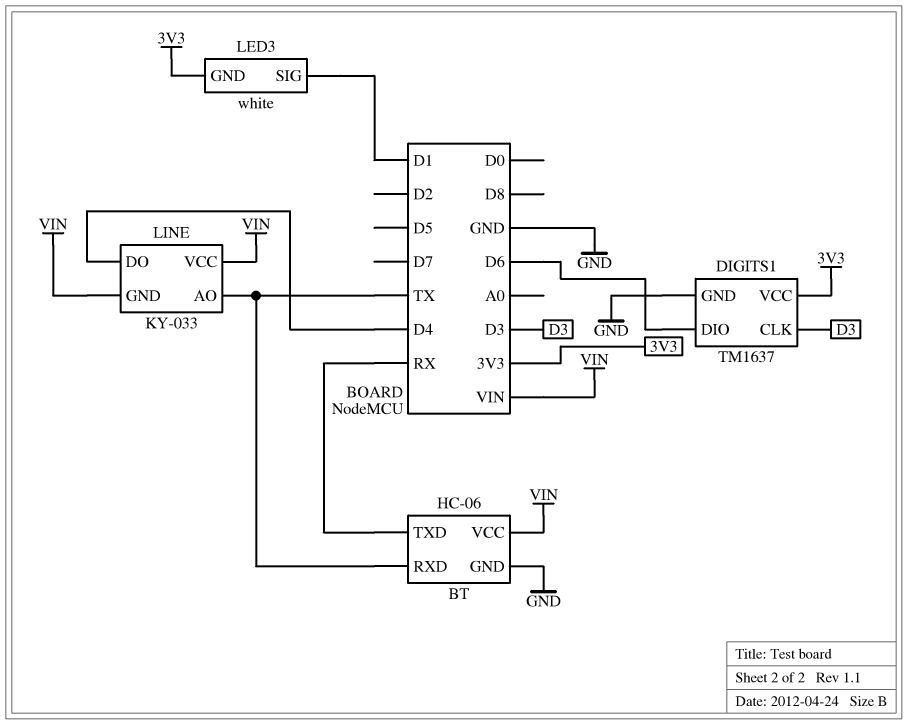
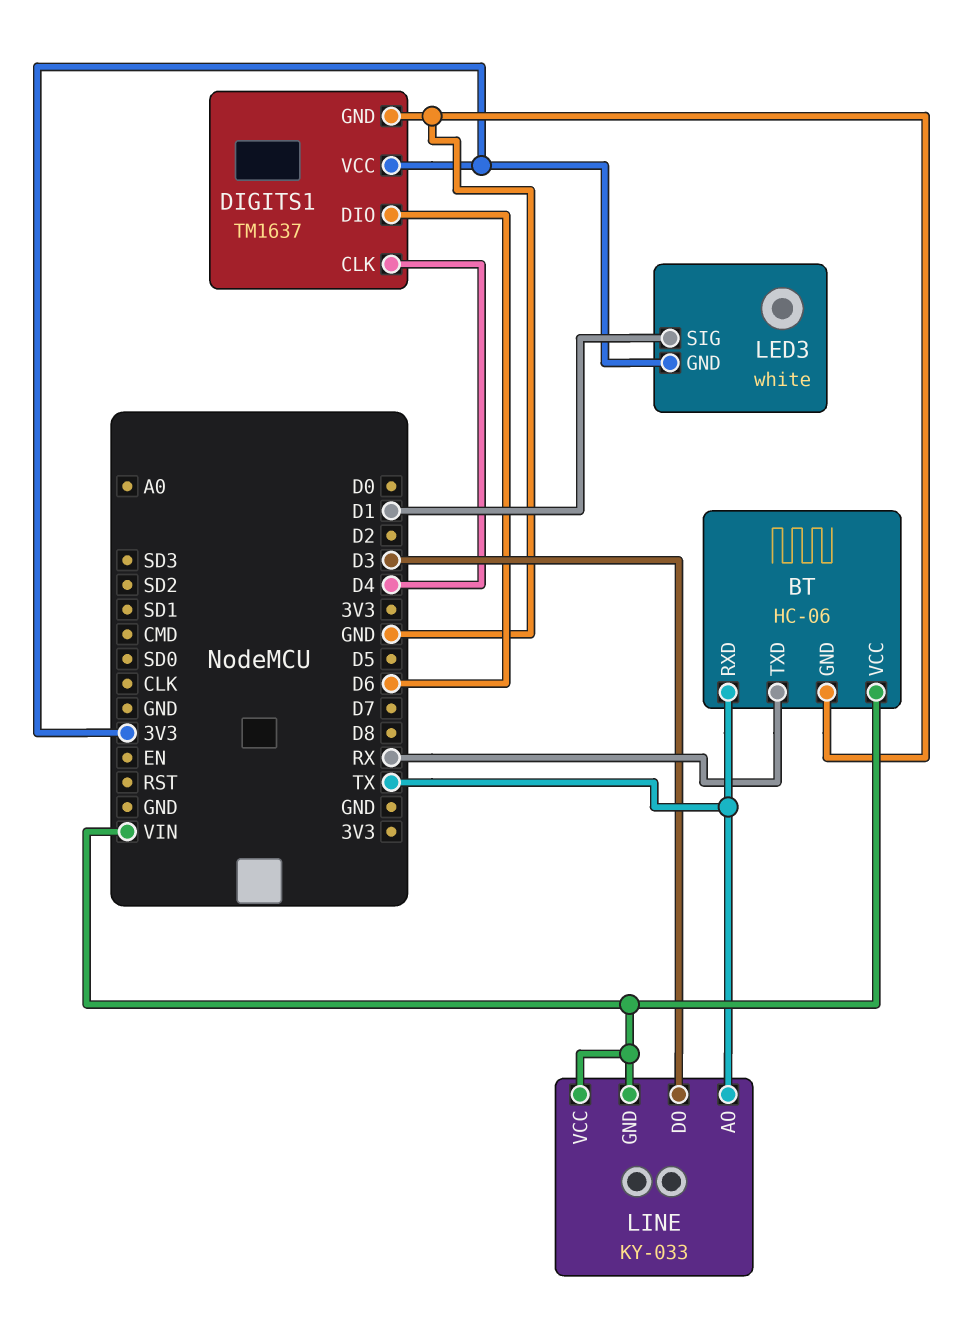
DIGITS1 pin CLK: D3 -> D4
LINE pin DO: D4 -> D3

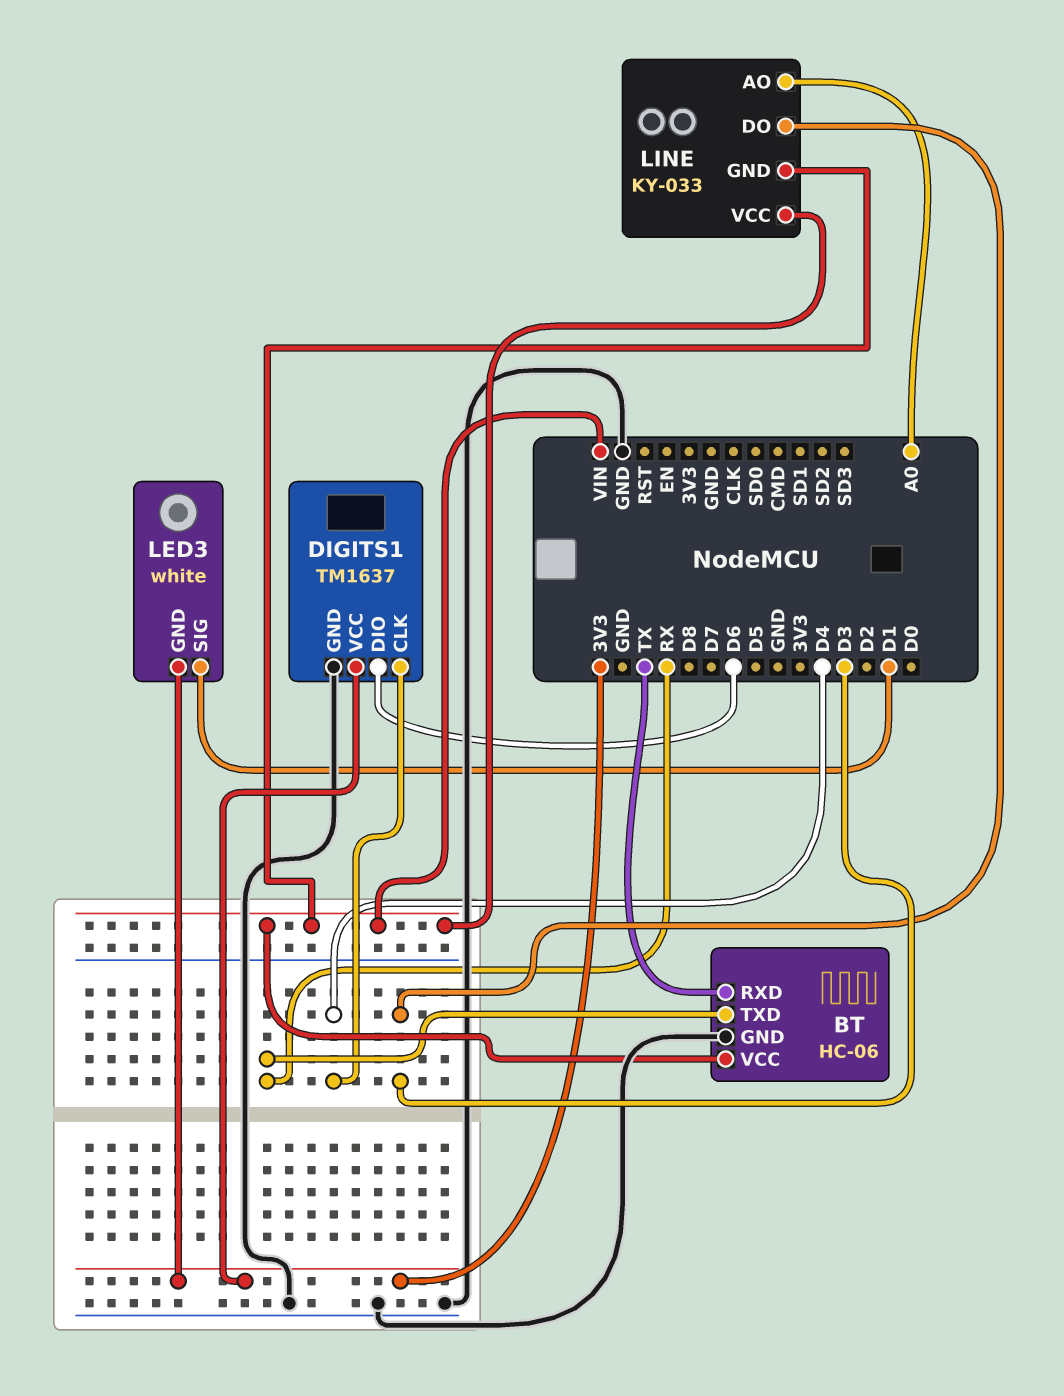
LINE pin AO: TX -> A0

